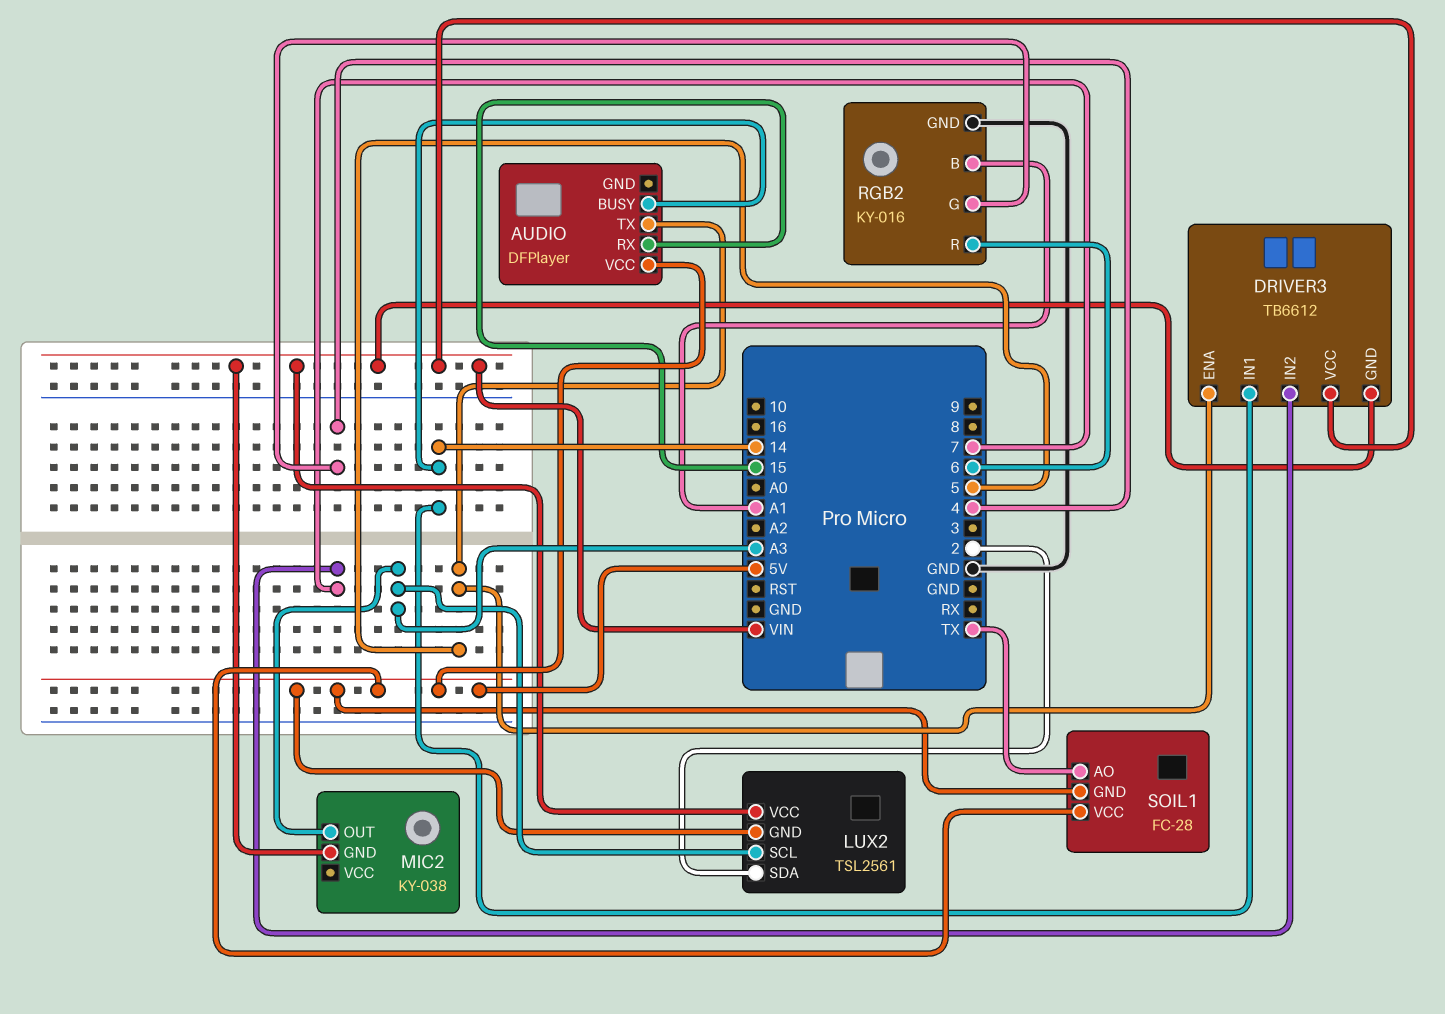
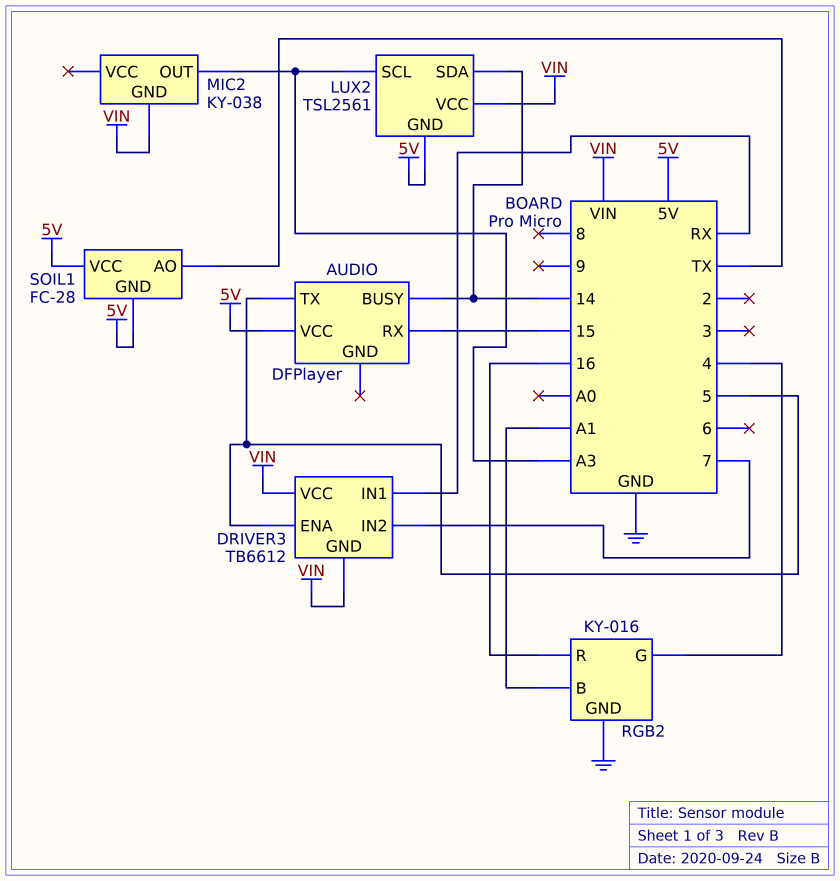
DRIVER3 pin IN1: 14 -> RX
LUX2 pin SDA: 2 -> 14
RGB2 pin R: 6 -> 16

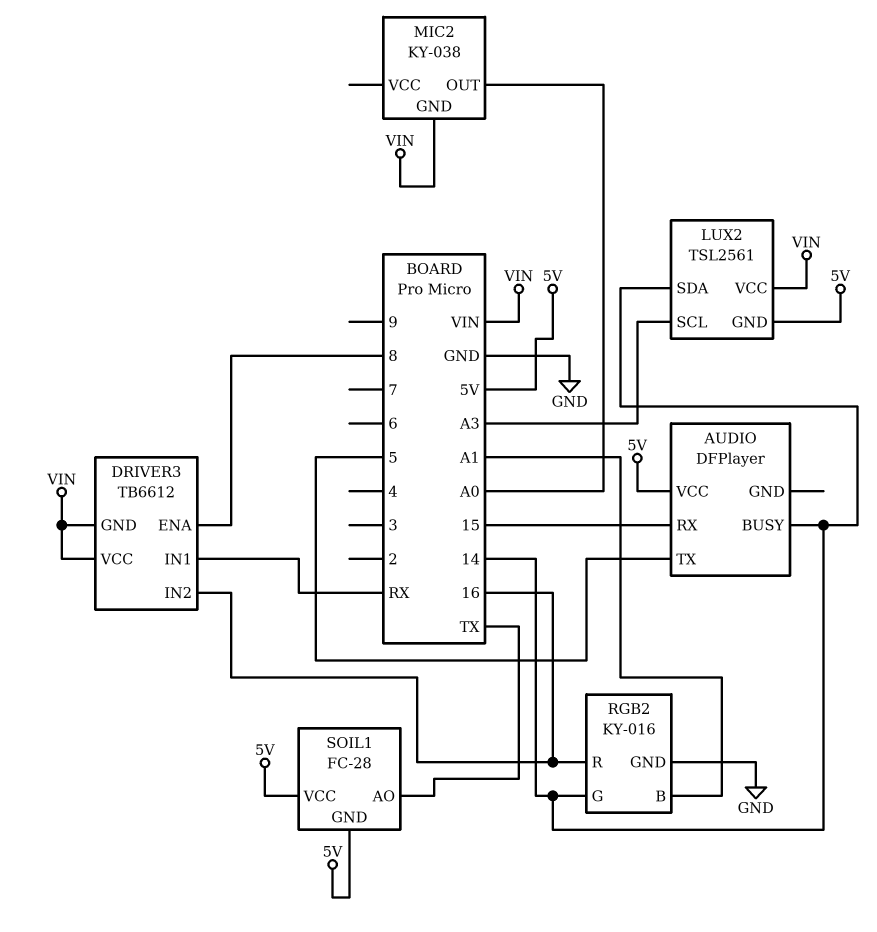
DRIVER3 pin ENA: 5 -> 8
DRIVER3 pin IN2: 7 -> 16
MIC2 pin OUT: A3 -> A0
RGB2 pin G: 4 -> 14

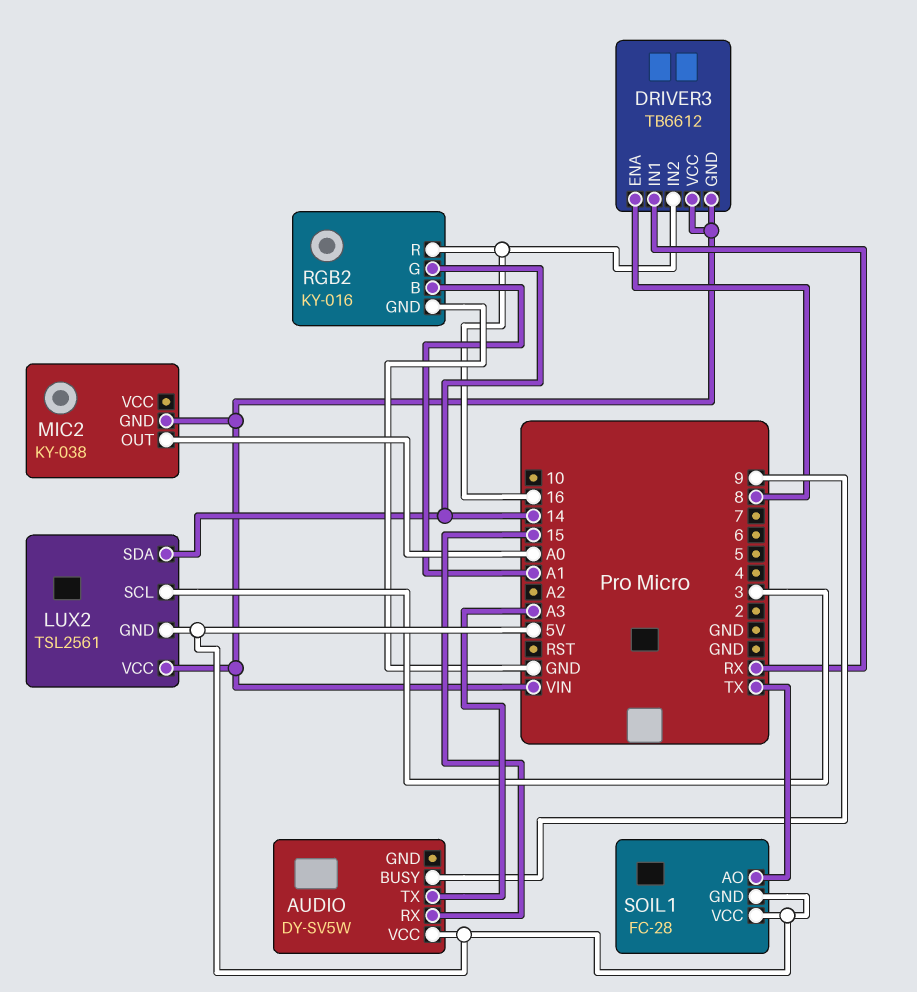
AUDIO: DFPlayer -> DY-SV5W
AUDIO pin BUSY: 14 -> 9
AUDIO pin TX: 5 -> A3
LUX2 pin SCL: A3 -> 3

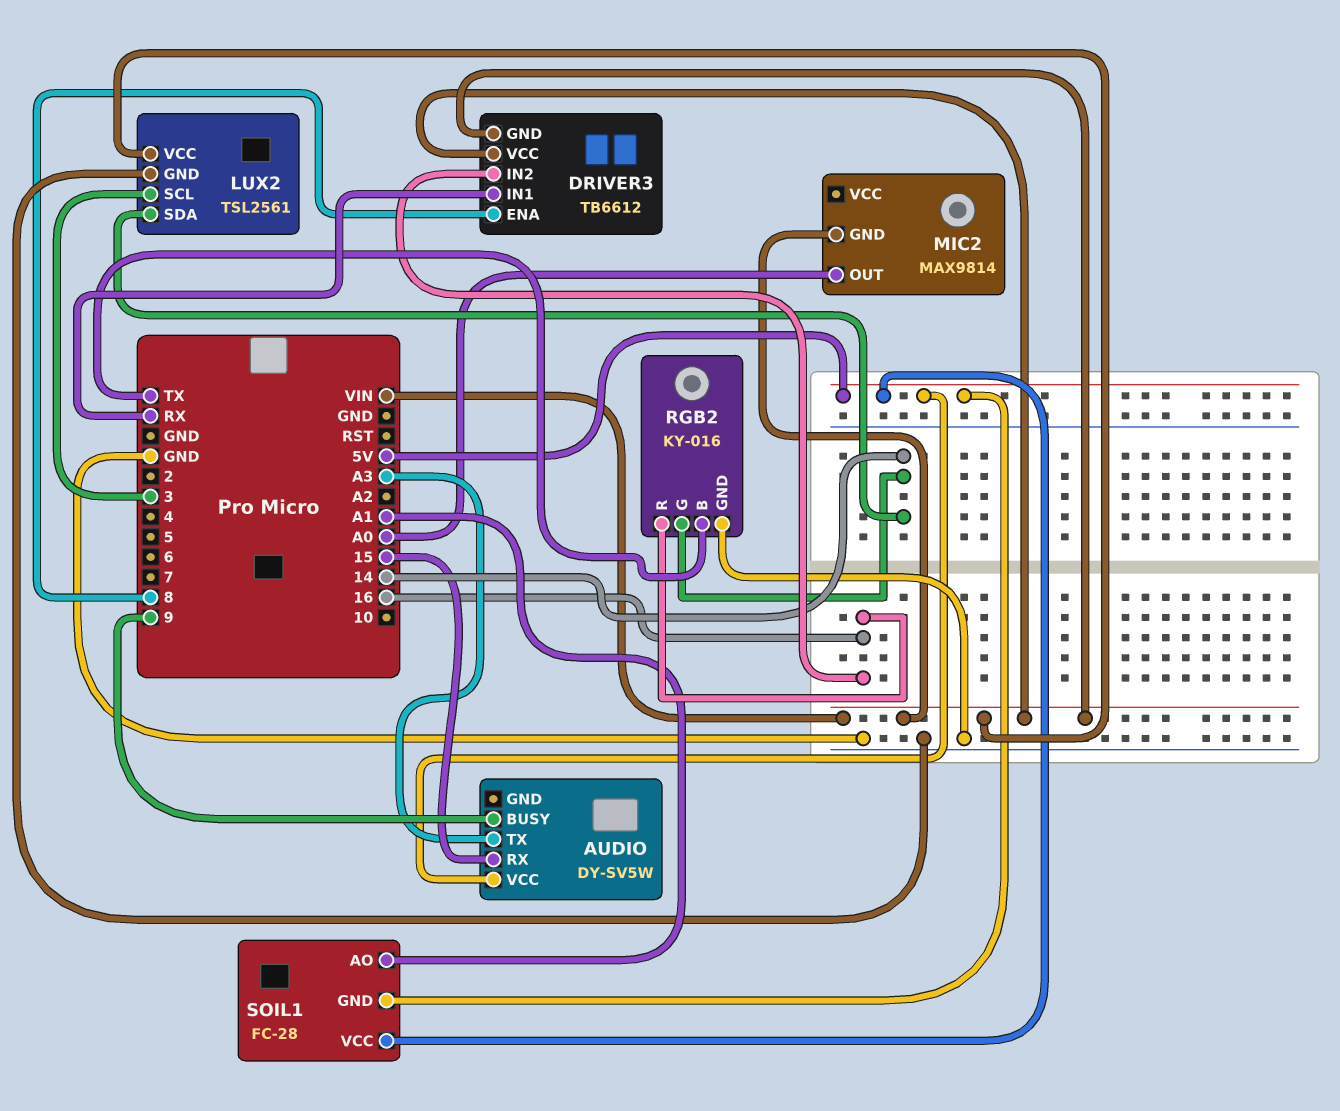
LUX2 pin GND: 5V -> GND
MIC2: KY-038 -> MAX9814
RGB2 pin B: A1 -> TX
SOIL1 pin AO: TX -> A1

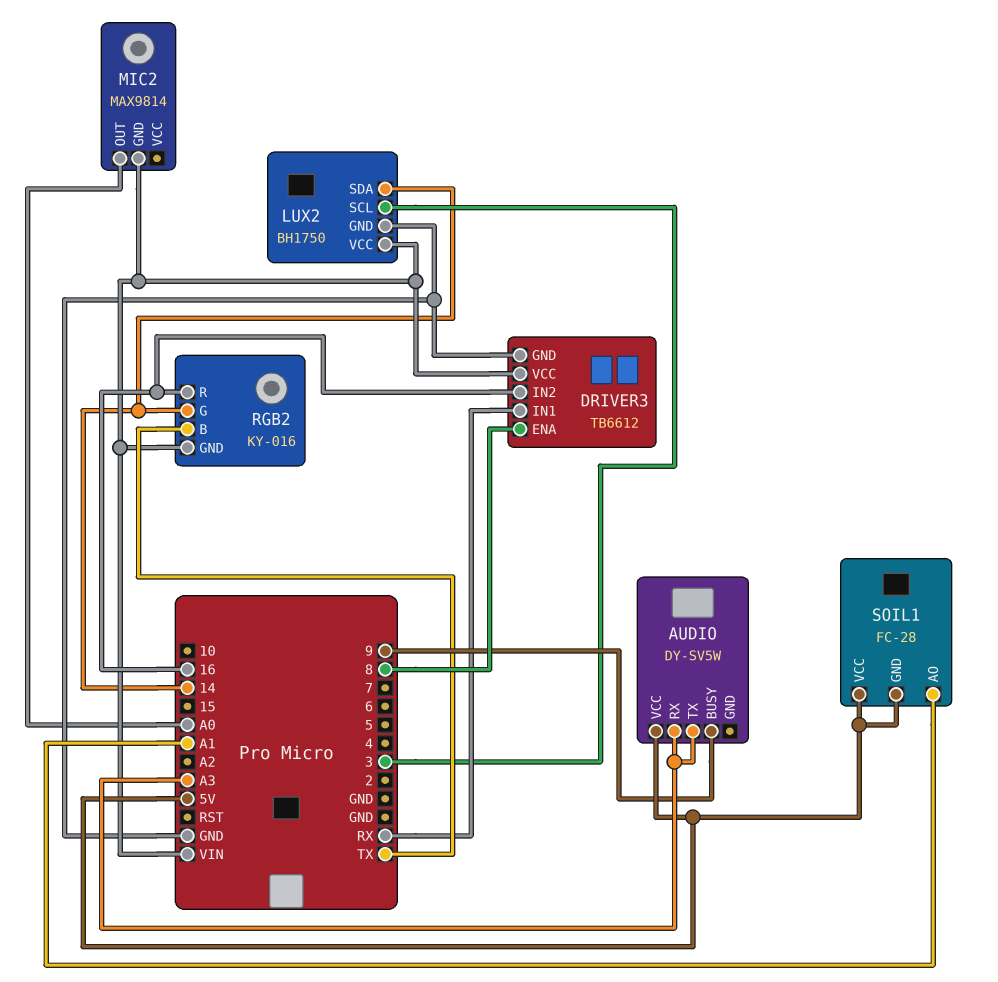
AUDIO pin RX: 15 -> A3
DRIVER3 pin GND: VIN -> GND
LUX2: TSL2561 -> BH1750
RGB2 pin GND: GND -> VIN

